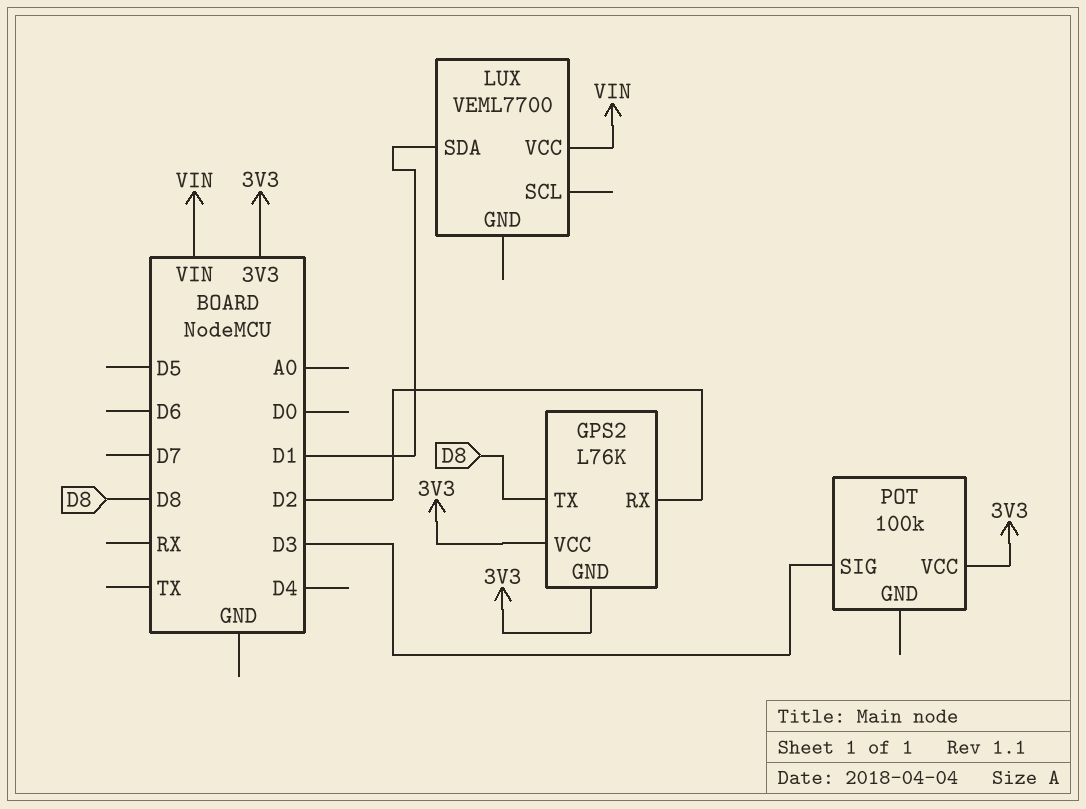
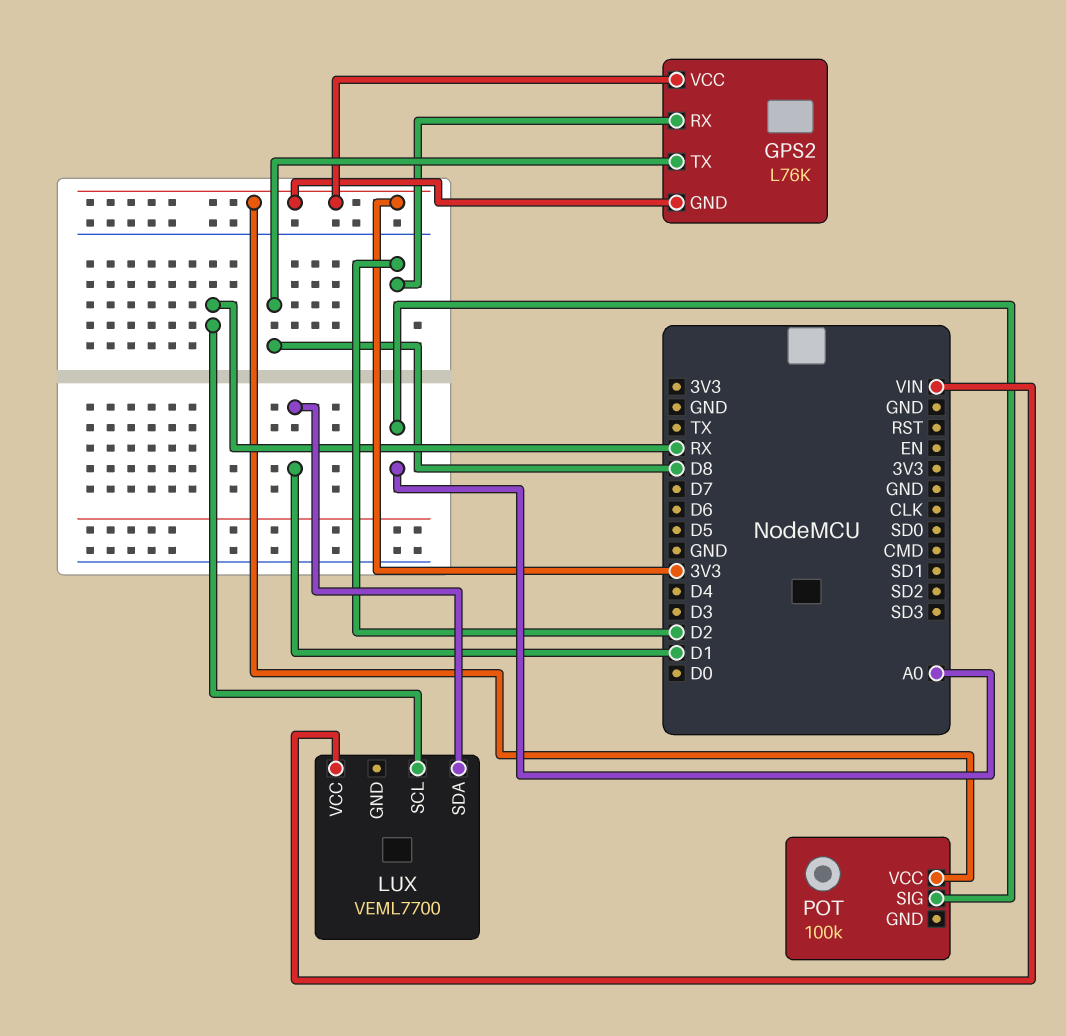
LUX pin SCL: none -> RX
POT pin SIG: D3 -> A0

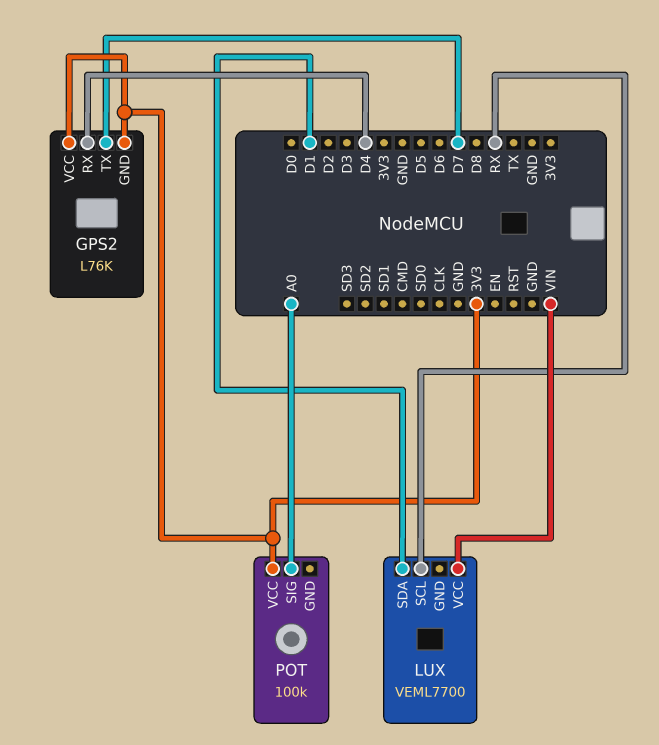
GPS2 pin RX: D2 -> D4
GPS2 pin TX: D8 -> D7

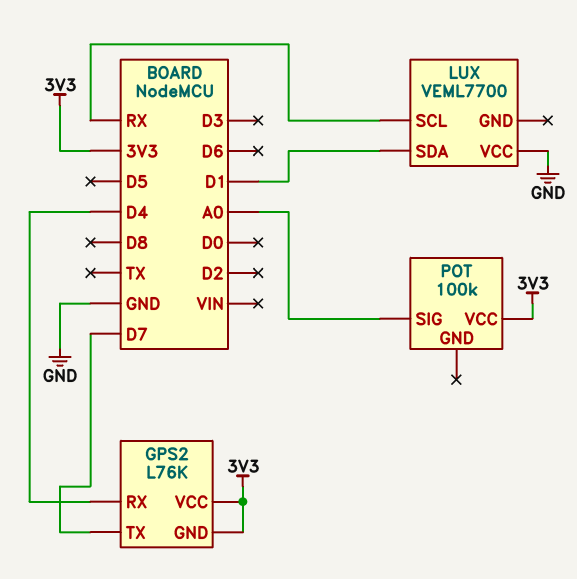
LUX pin VCC: VIN -> GND

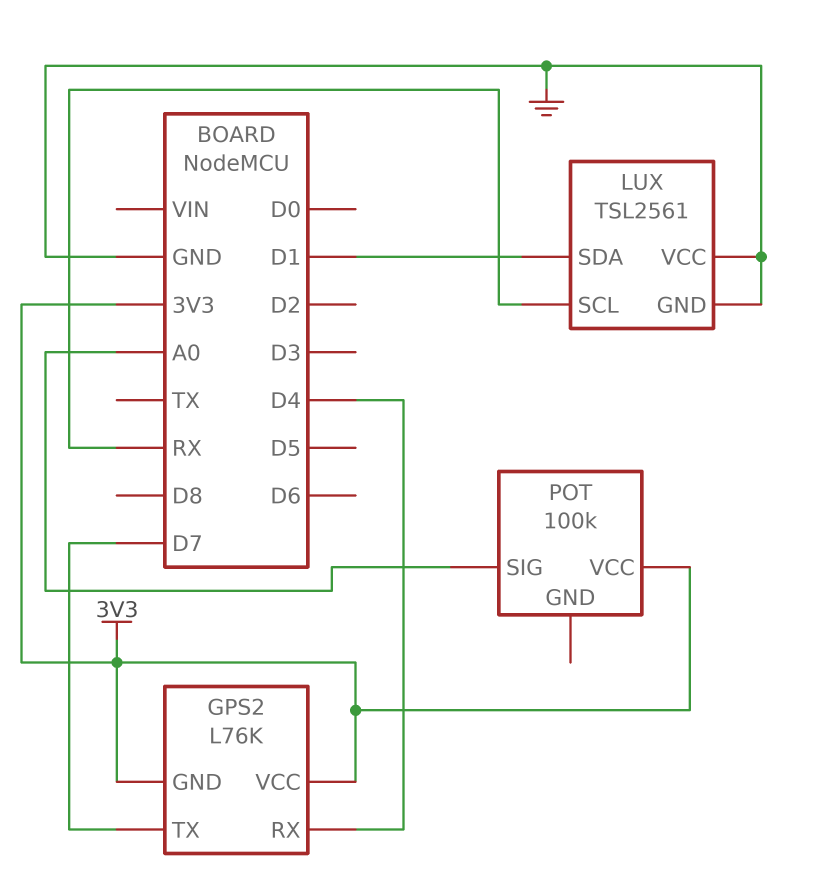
LUX: VEML7700 -> TSL2561
LUX pin GND: none -> GND

